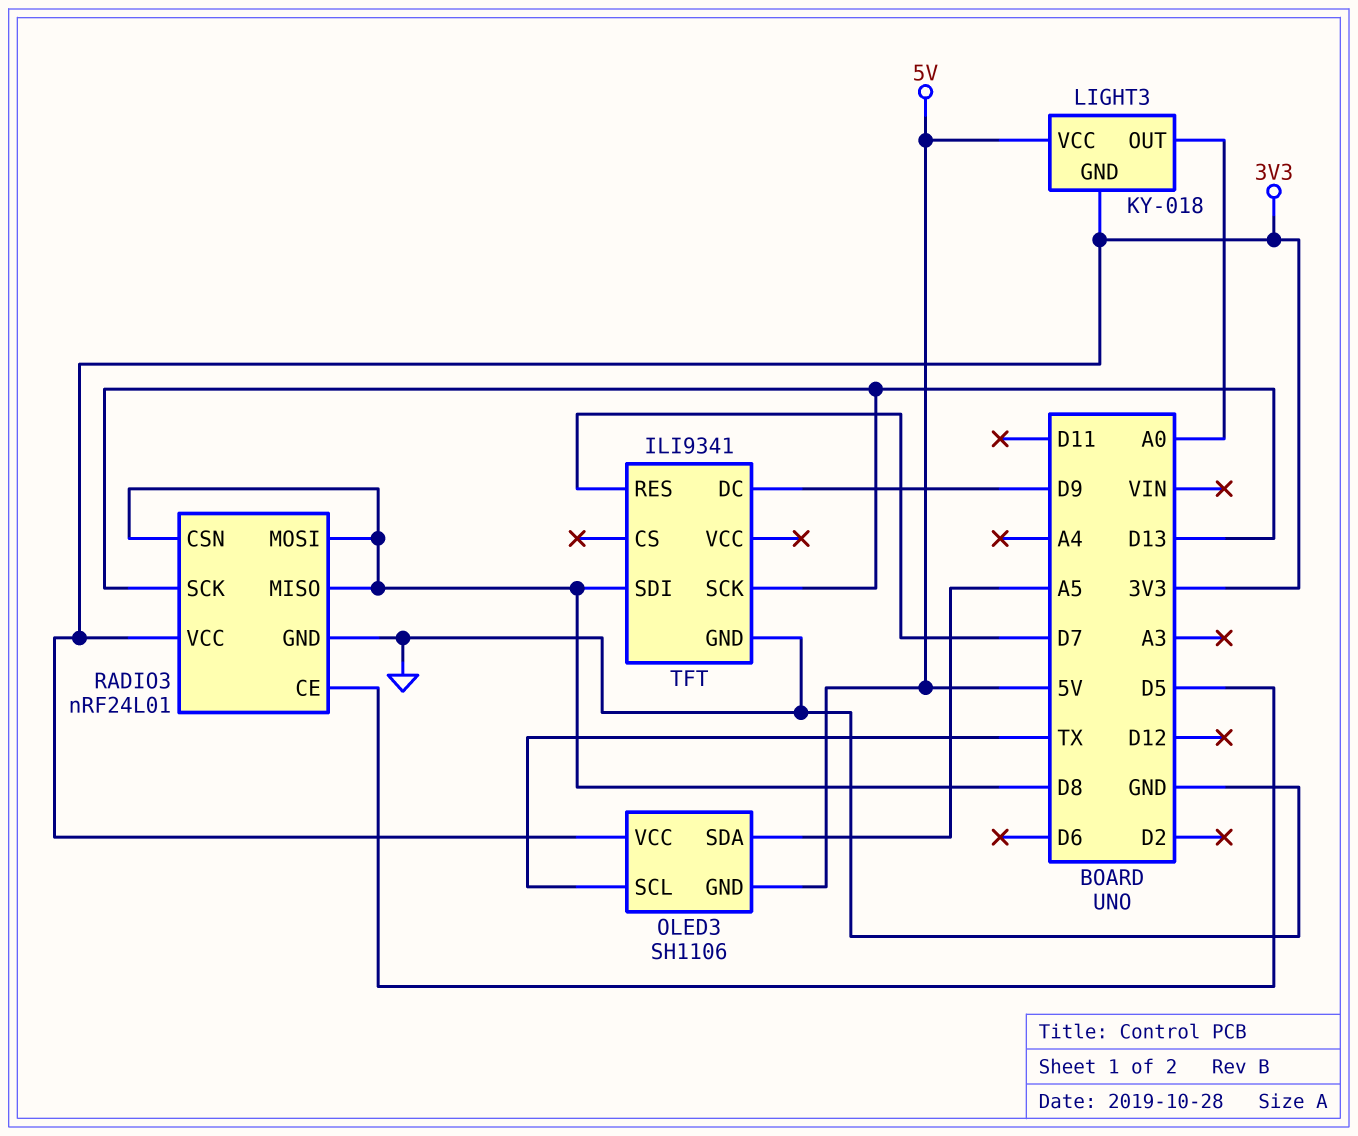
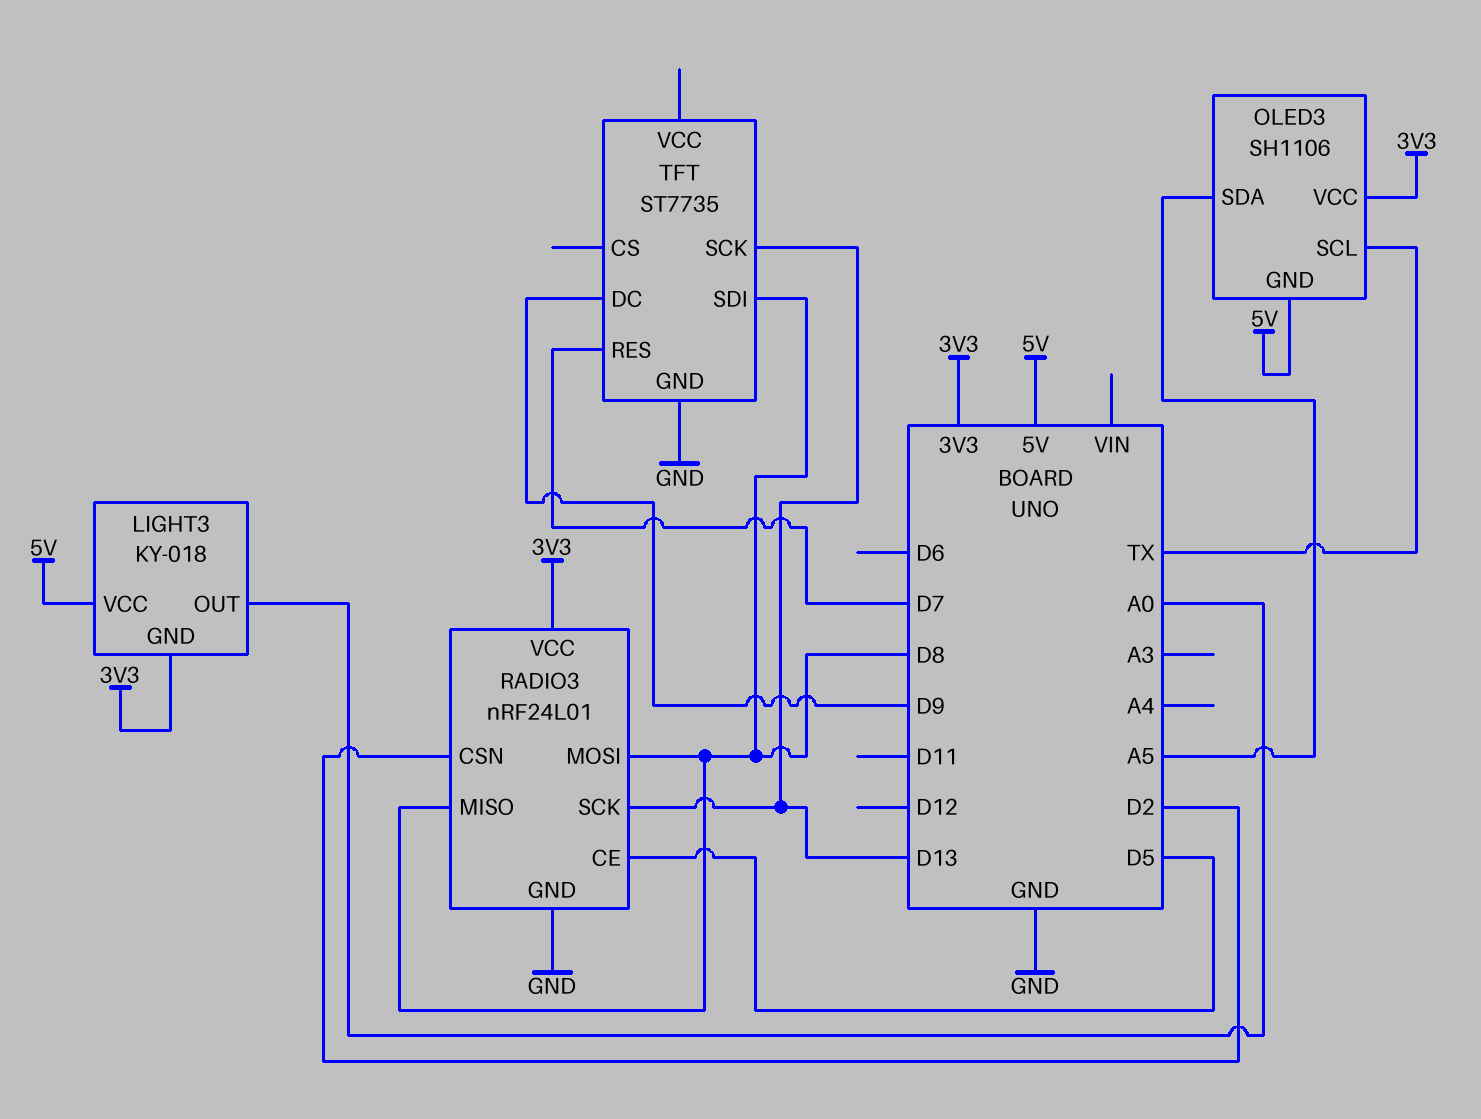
RADIO3 pin CSN: D8 -> D2
TFT: ILI9341 -> ST7735

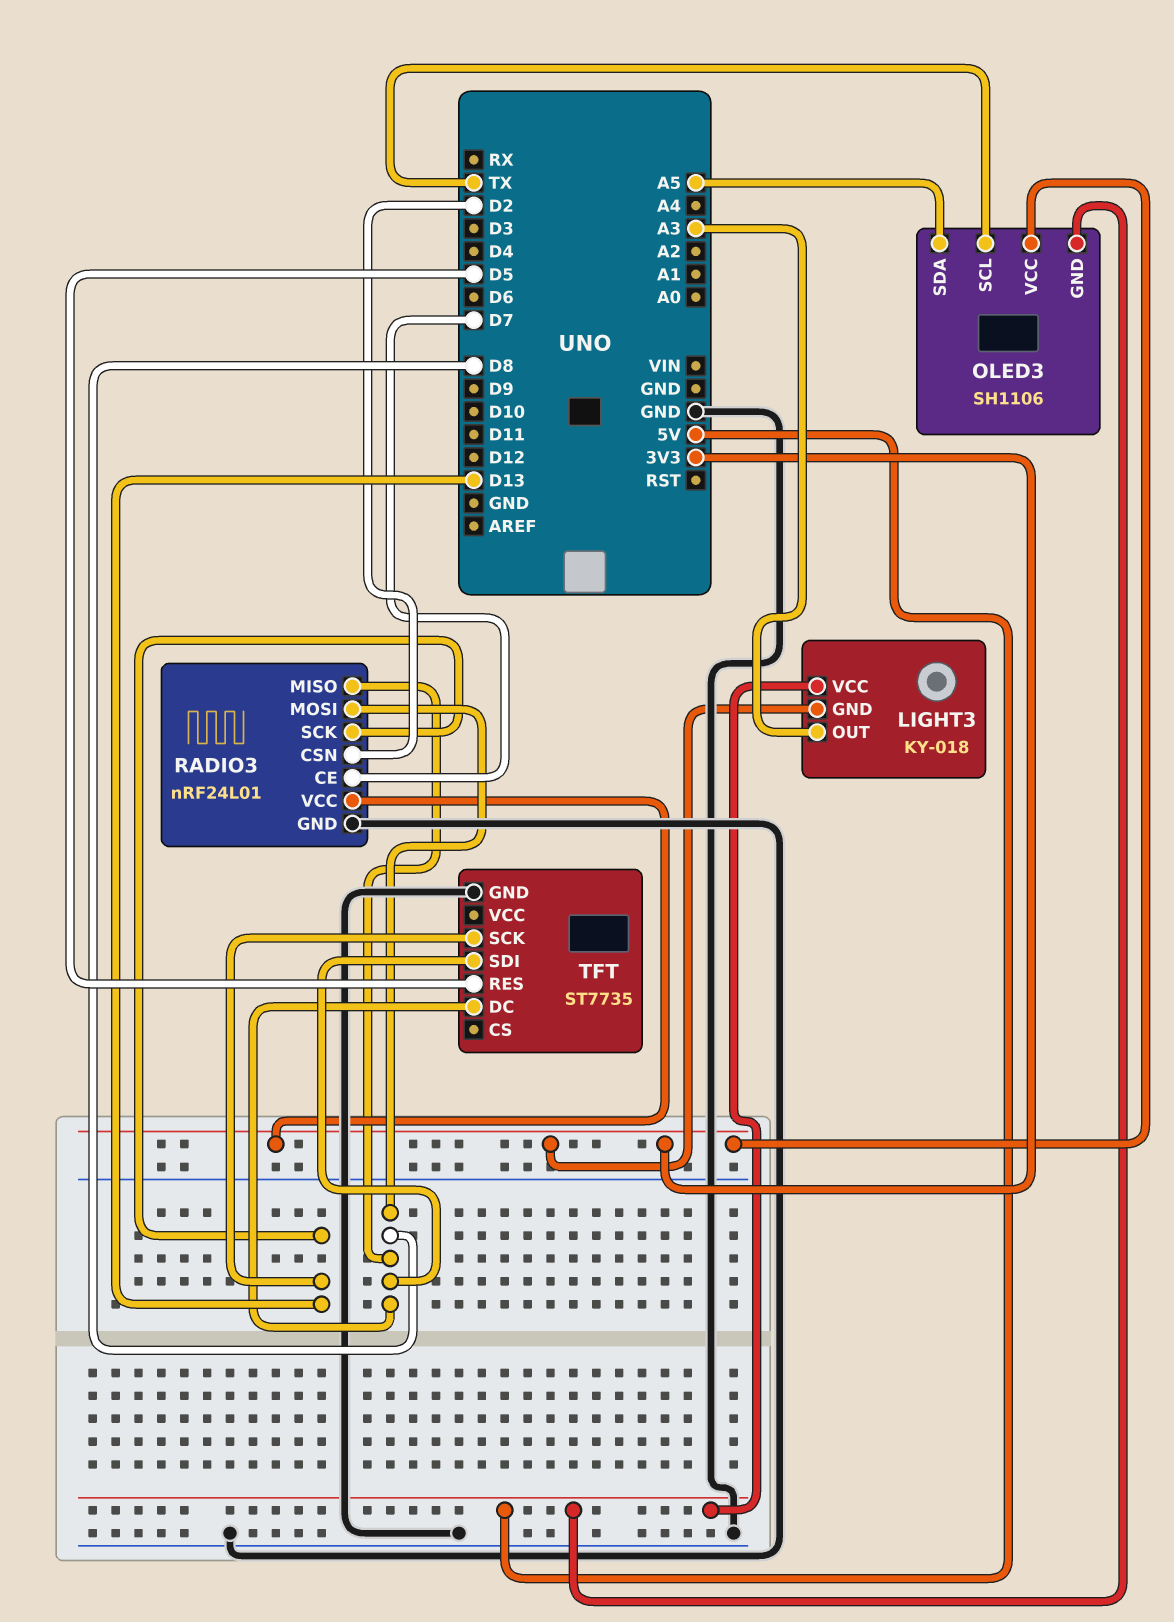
LIGHT3 pin OUT: A0 -> A3
RADIO3 pin CE: D5 -> D7
TFT pin DC: D9 -> D8
TFT pin RES: D7 -> D5

